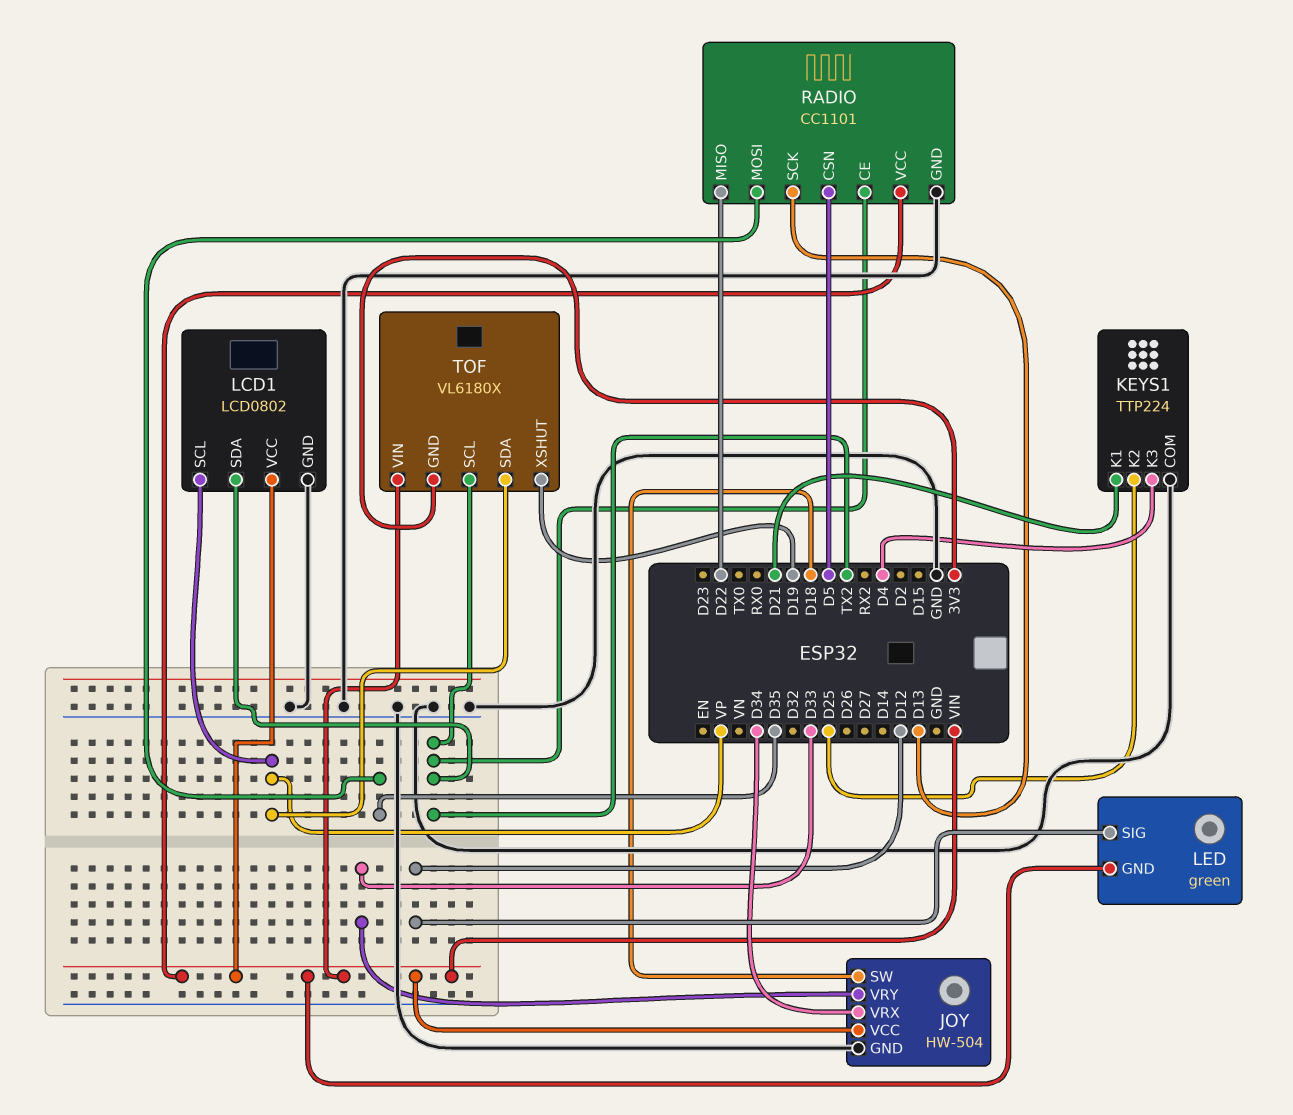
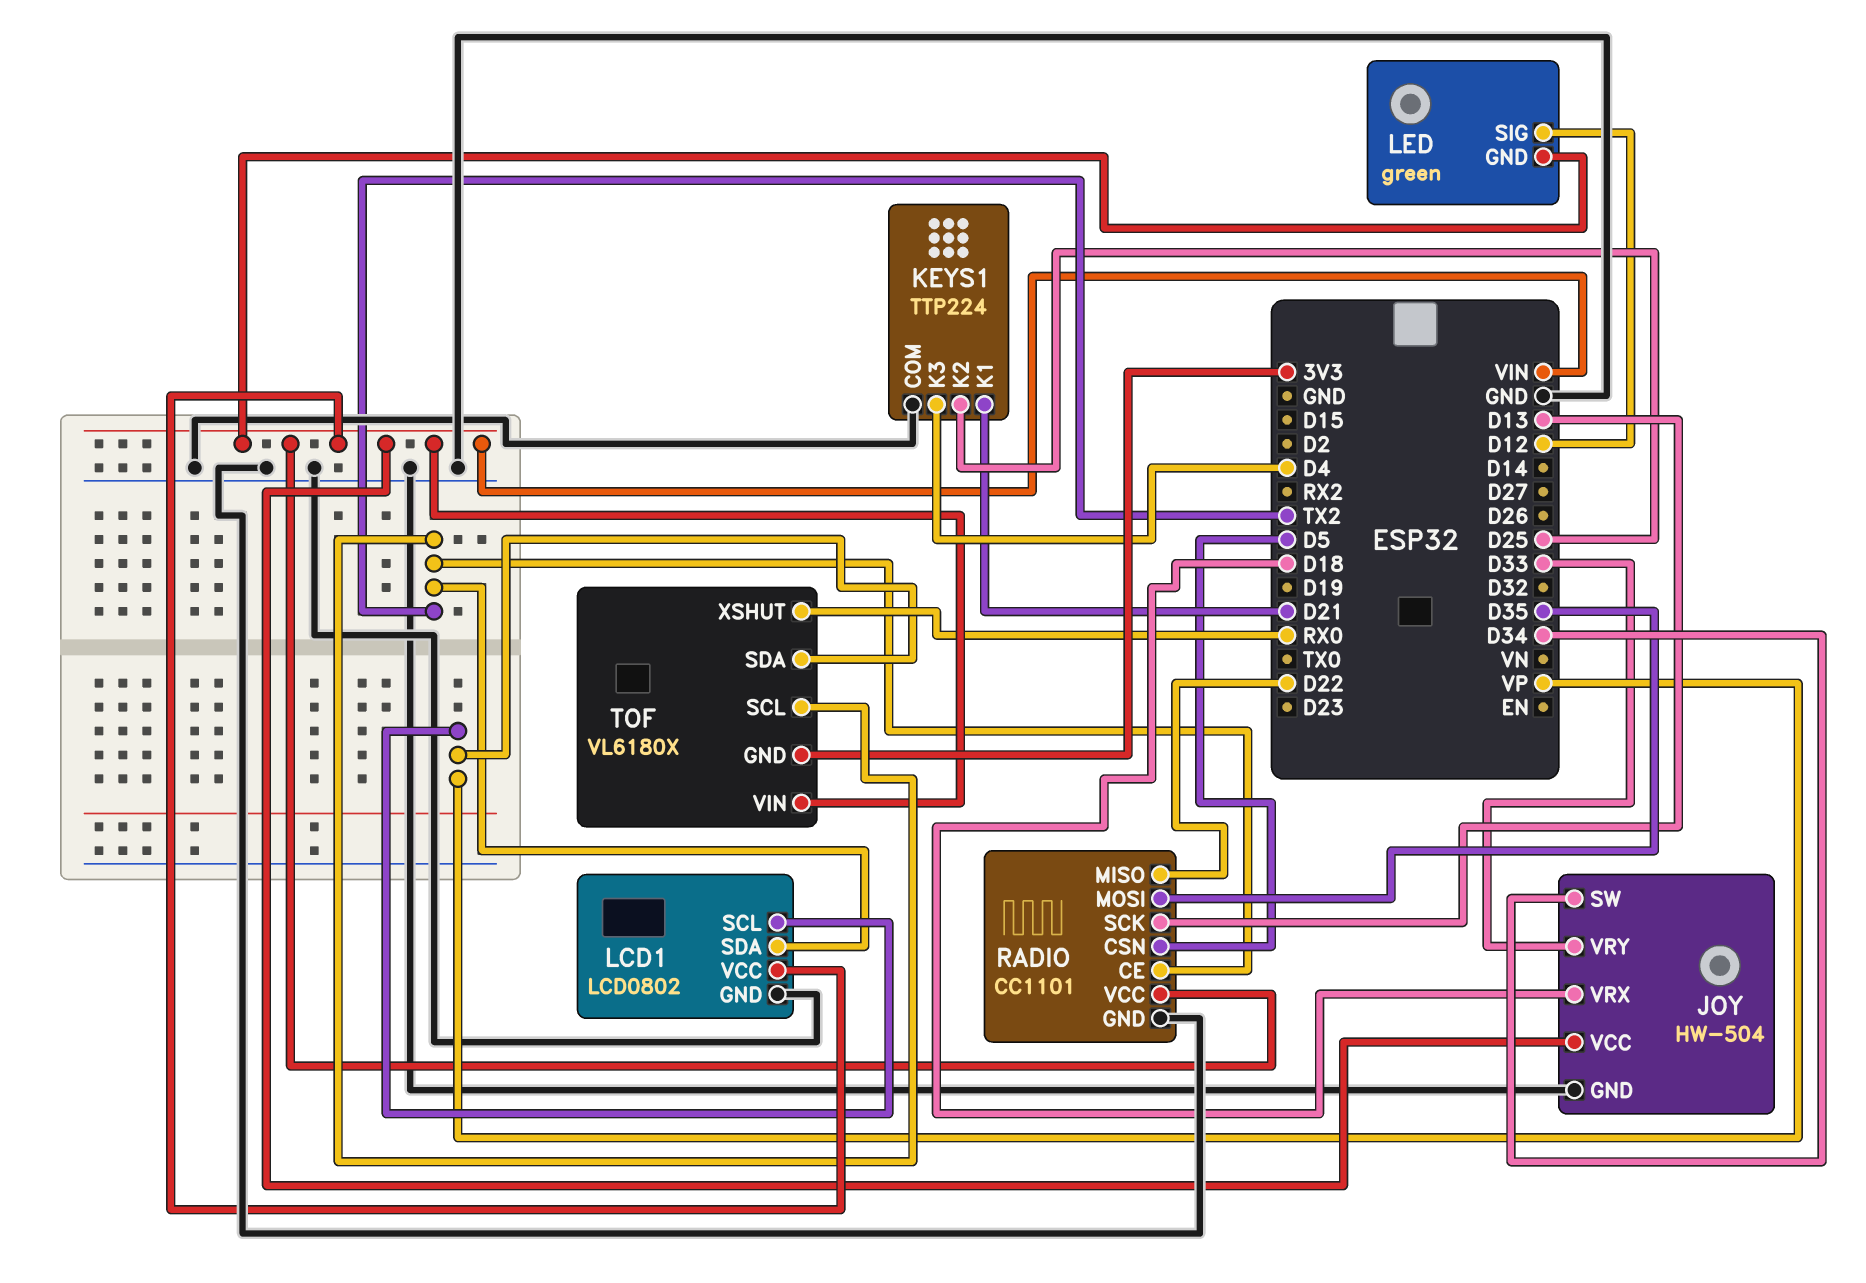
JOY pin SW: D18 -> D34
JOY pin VRX: D34 -> D18
TOF pin XSHUT: D19 -> RX0

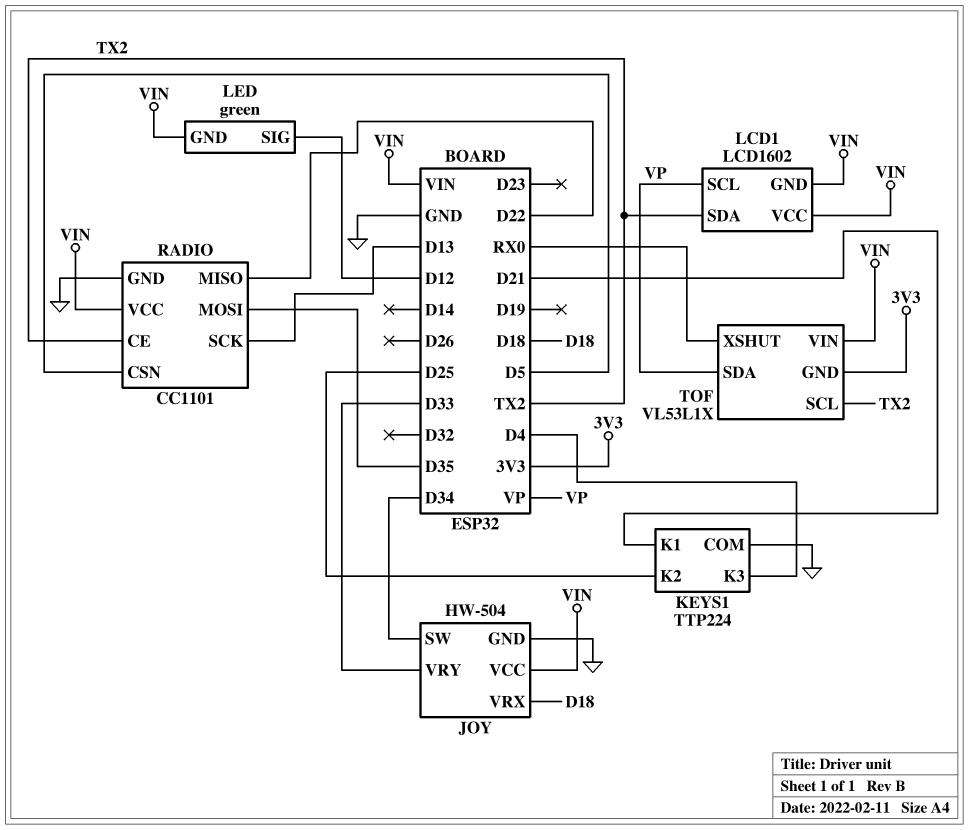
LCD1: LCD0802 -> LCD1602
LCD1 pin GND: GND -> VIN
TOF: VL6180X -> VL53L1X

